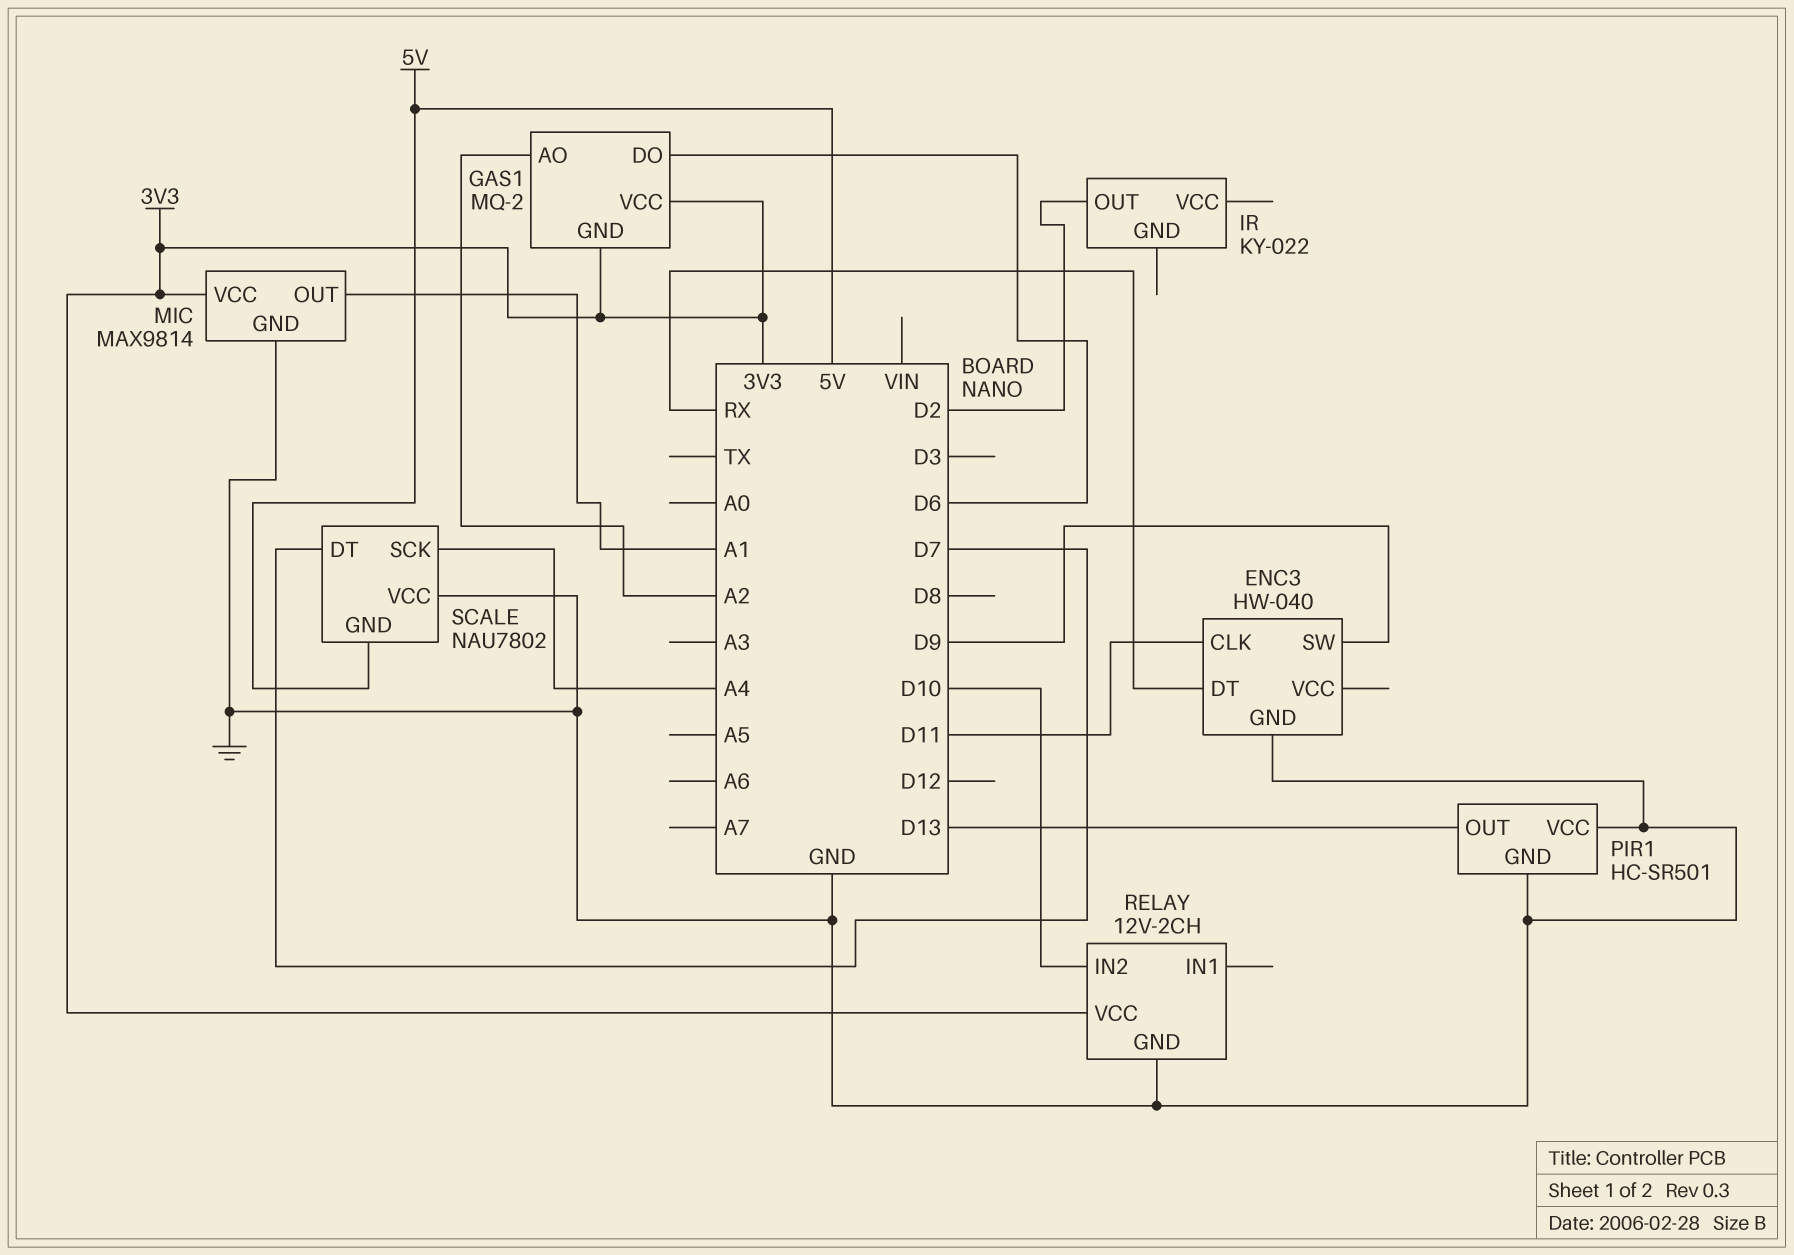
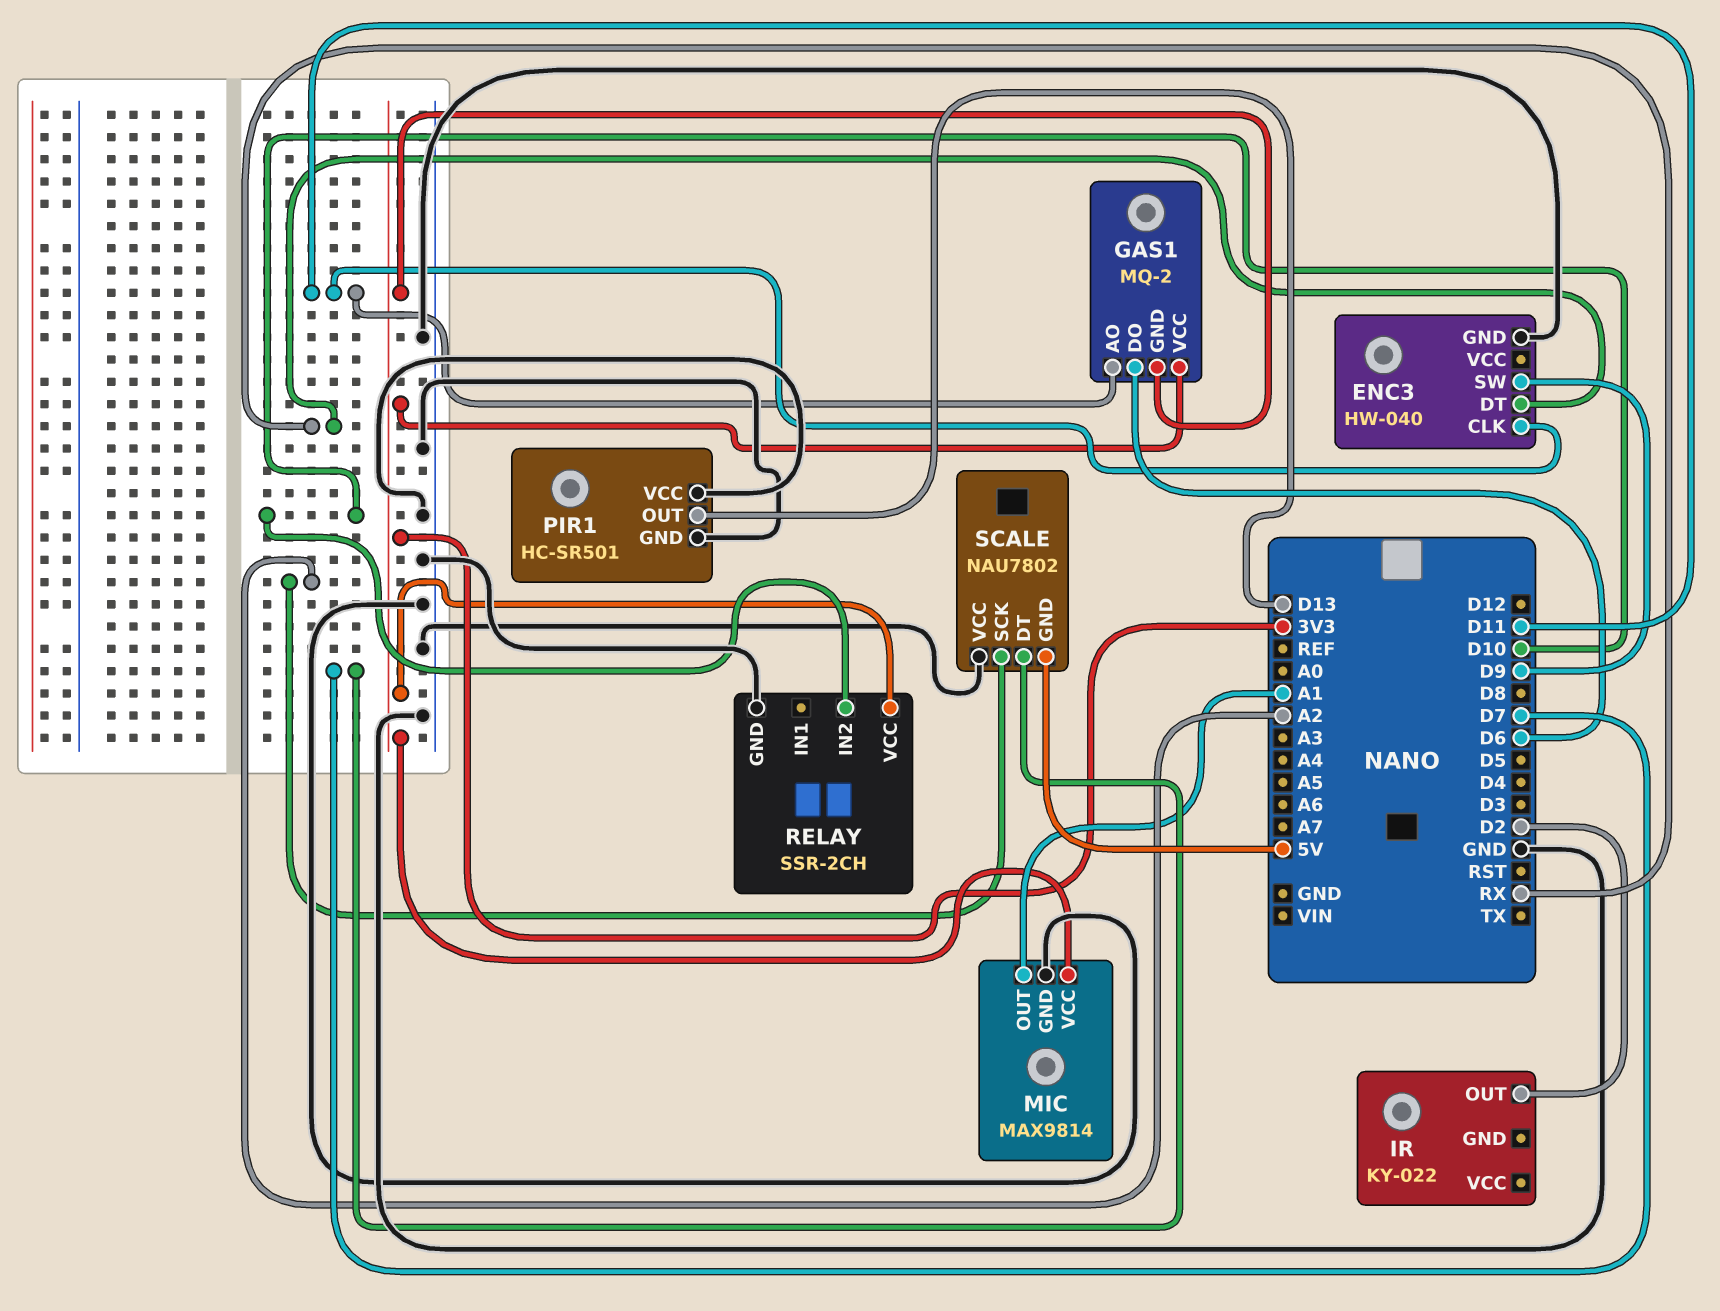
GAS1 pin AO: A2 -> D11
RELAY: 12V-2CH -> SSR-2CH
SCALE pin SCK: A4 -> A2

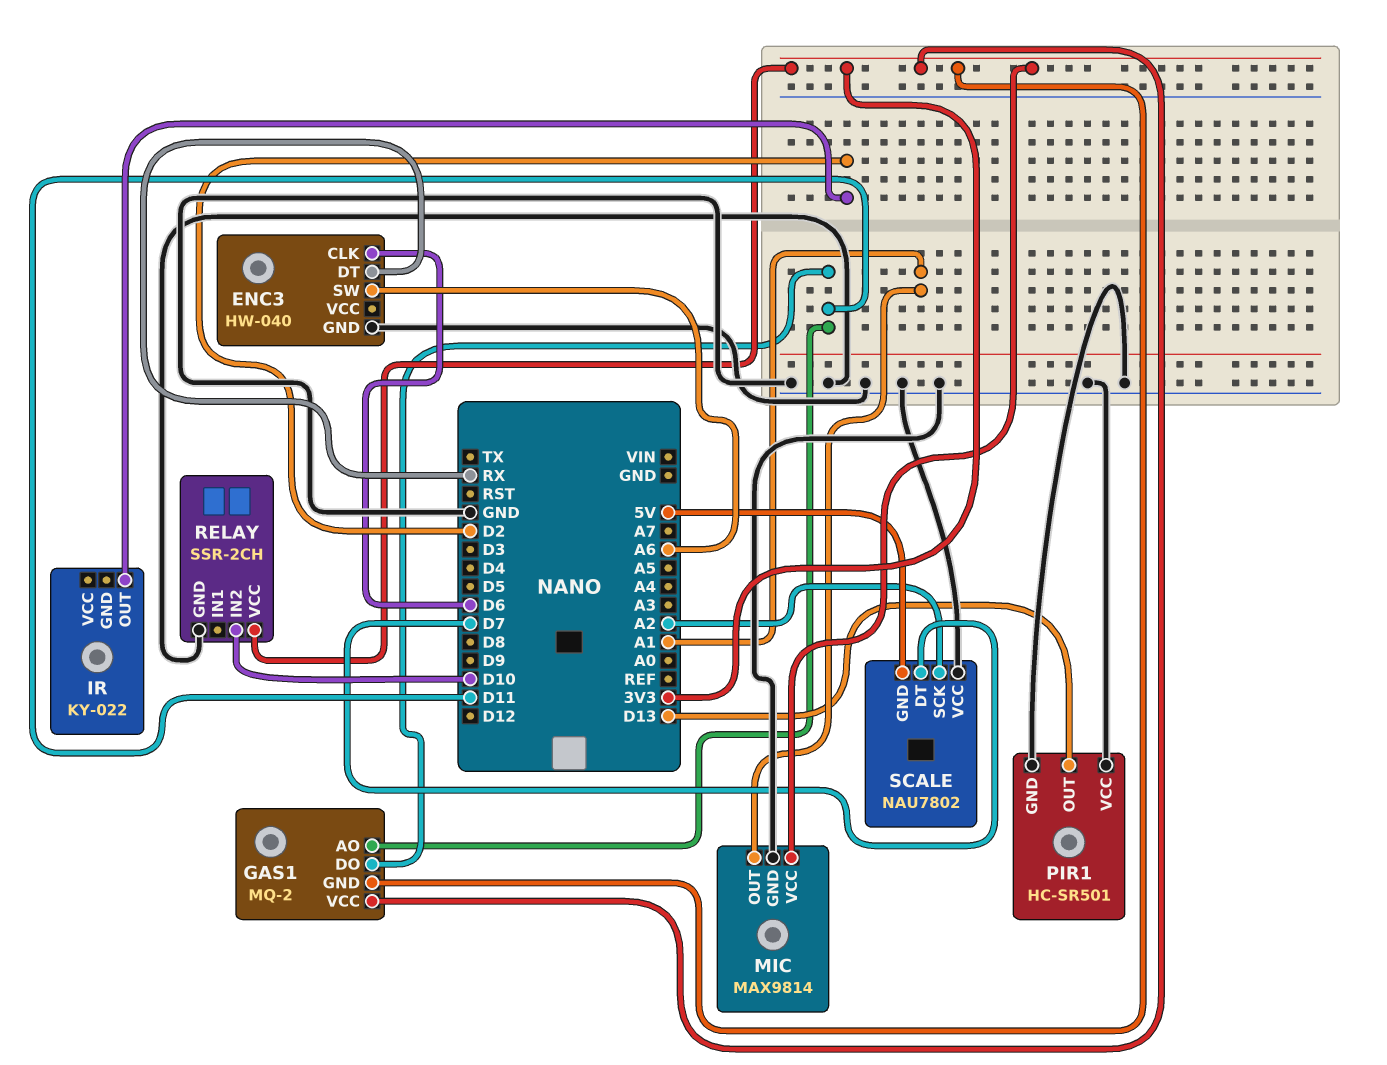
ENC3 pin CLK: D11 -> D6
ENC3 pin SW: D9 -> A6
GAS1 pin DO: D6 -> D11

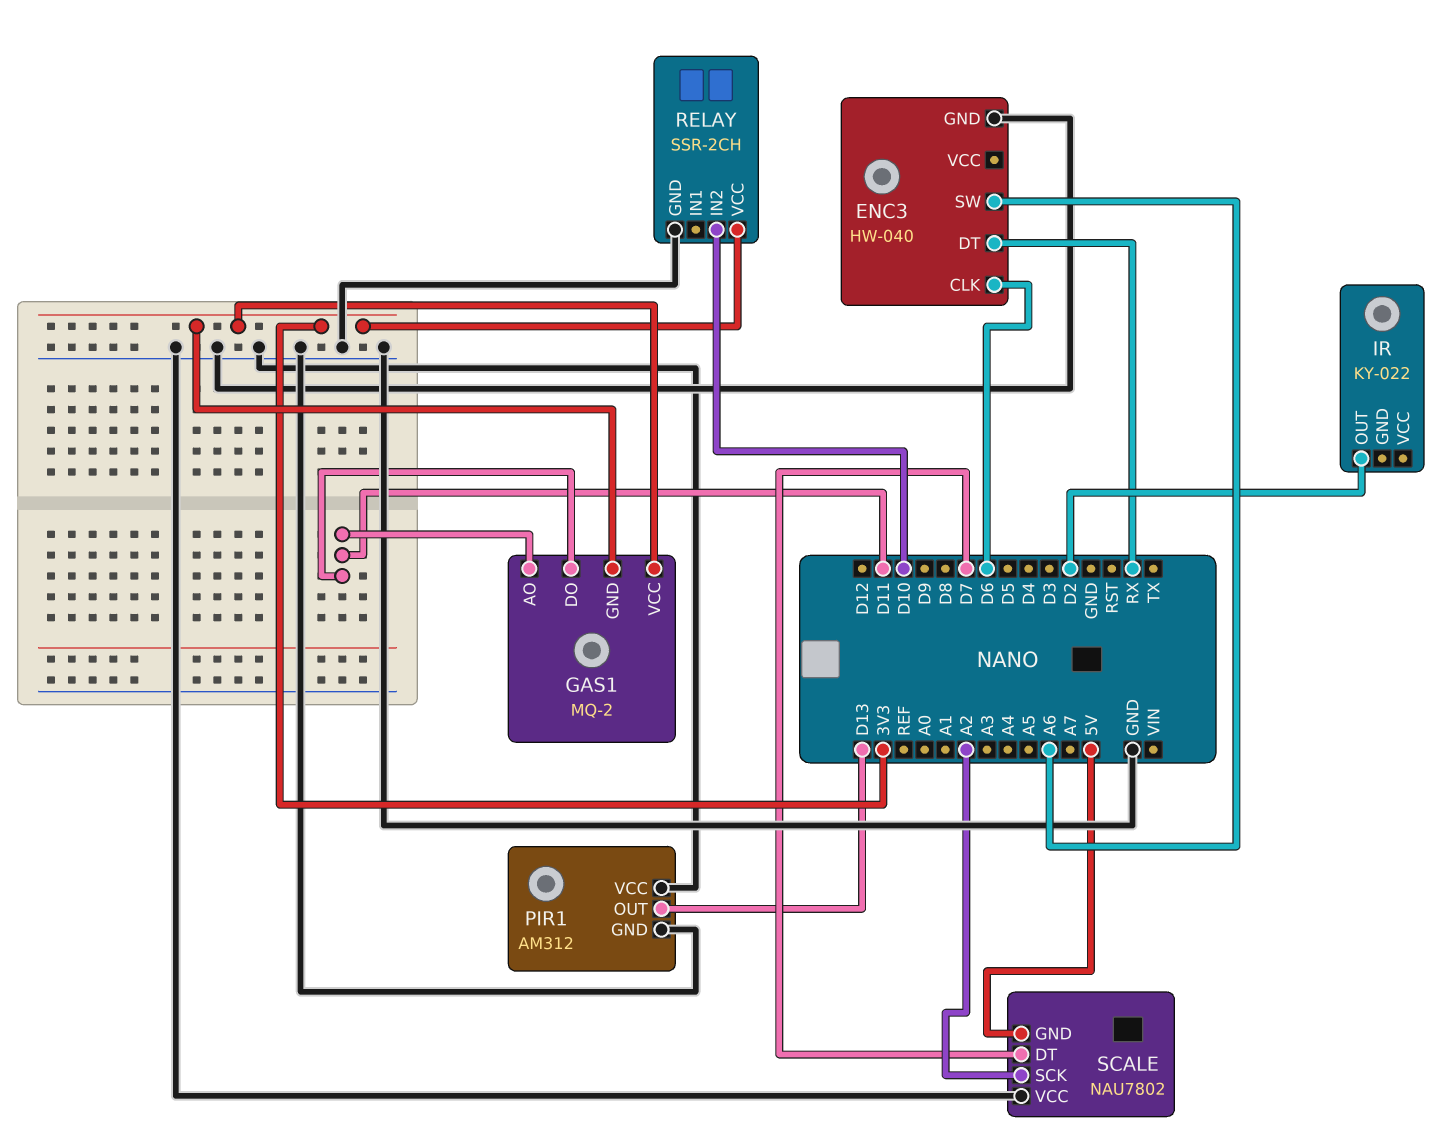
MIC: MAX9814 -> none
MIC pin GND: GND -> none
MIC pin OUT: A1 -> none
MIC pin VCC: 3V3 -> none
PIR1: HC-SR501 -> AM312

